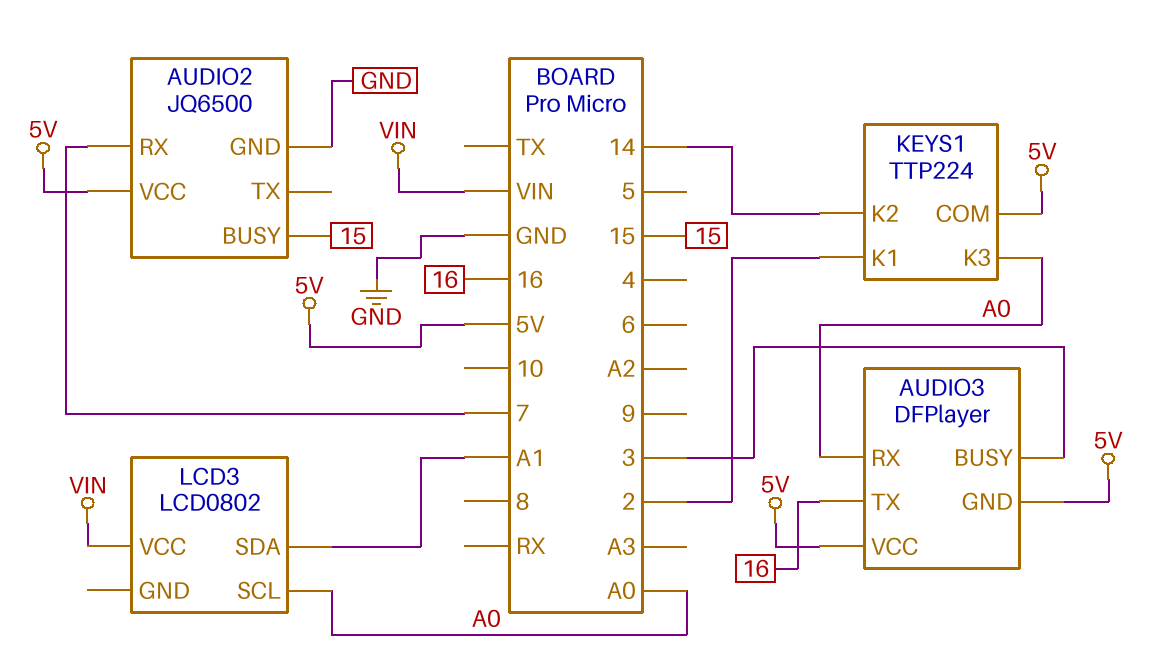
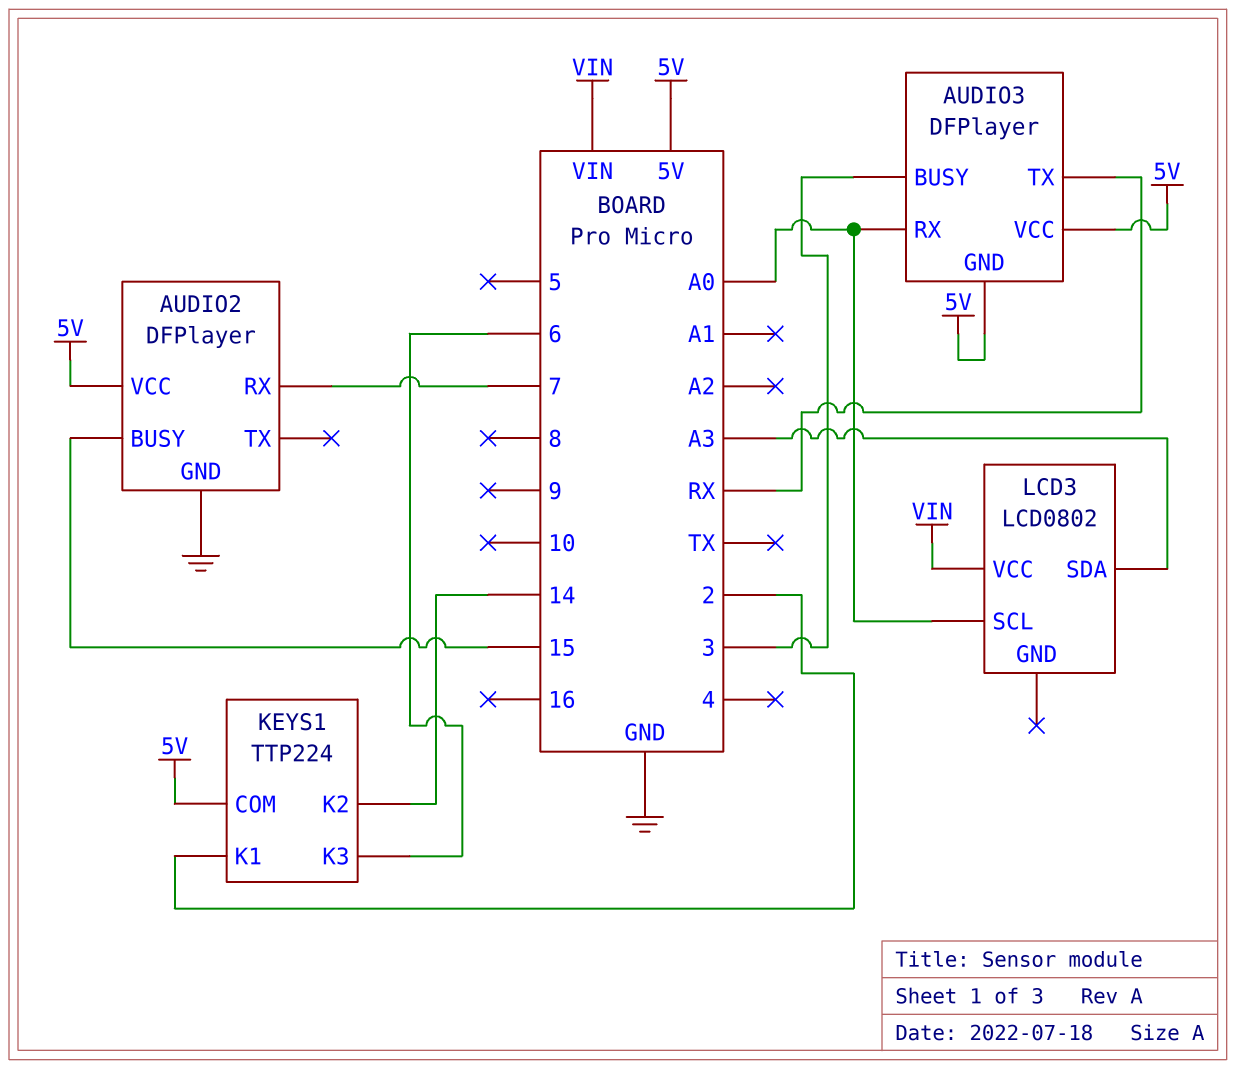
AUDIO2: JQ6500 -> DFPlayer
AUDIO3 pin TX: 16 -> RX
KEYS1 pin K3: A0 -> 6
LCD3 pin SDA: A1 -> A3

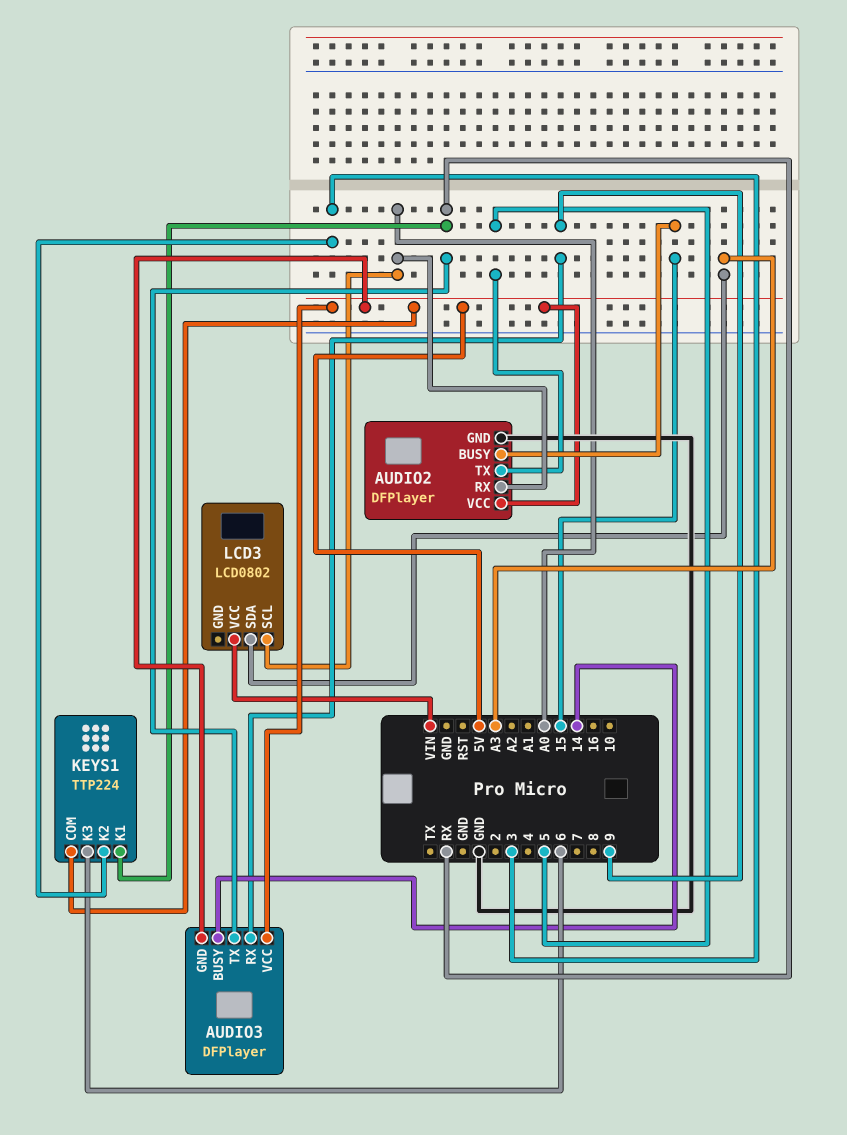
AUDIO2 pin RX: 7 -> A0
AUDIO2 pin TX: none -> 5
AUDIO3 pin BUSY: 3 -> 14
AUDIO3 pin RX: A0 -> 9
KEYS1 pin K1: 2 -> RX
KEYS1 pin K2: 14 -> 3

